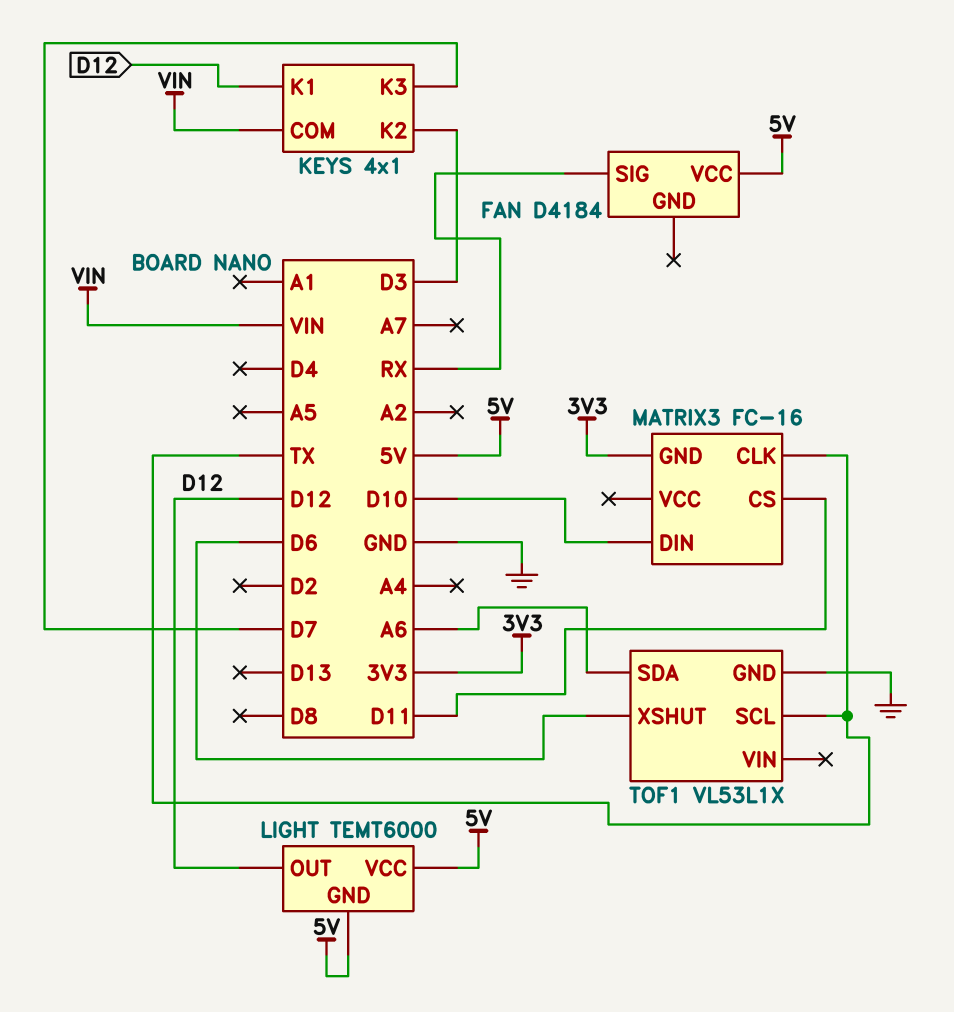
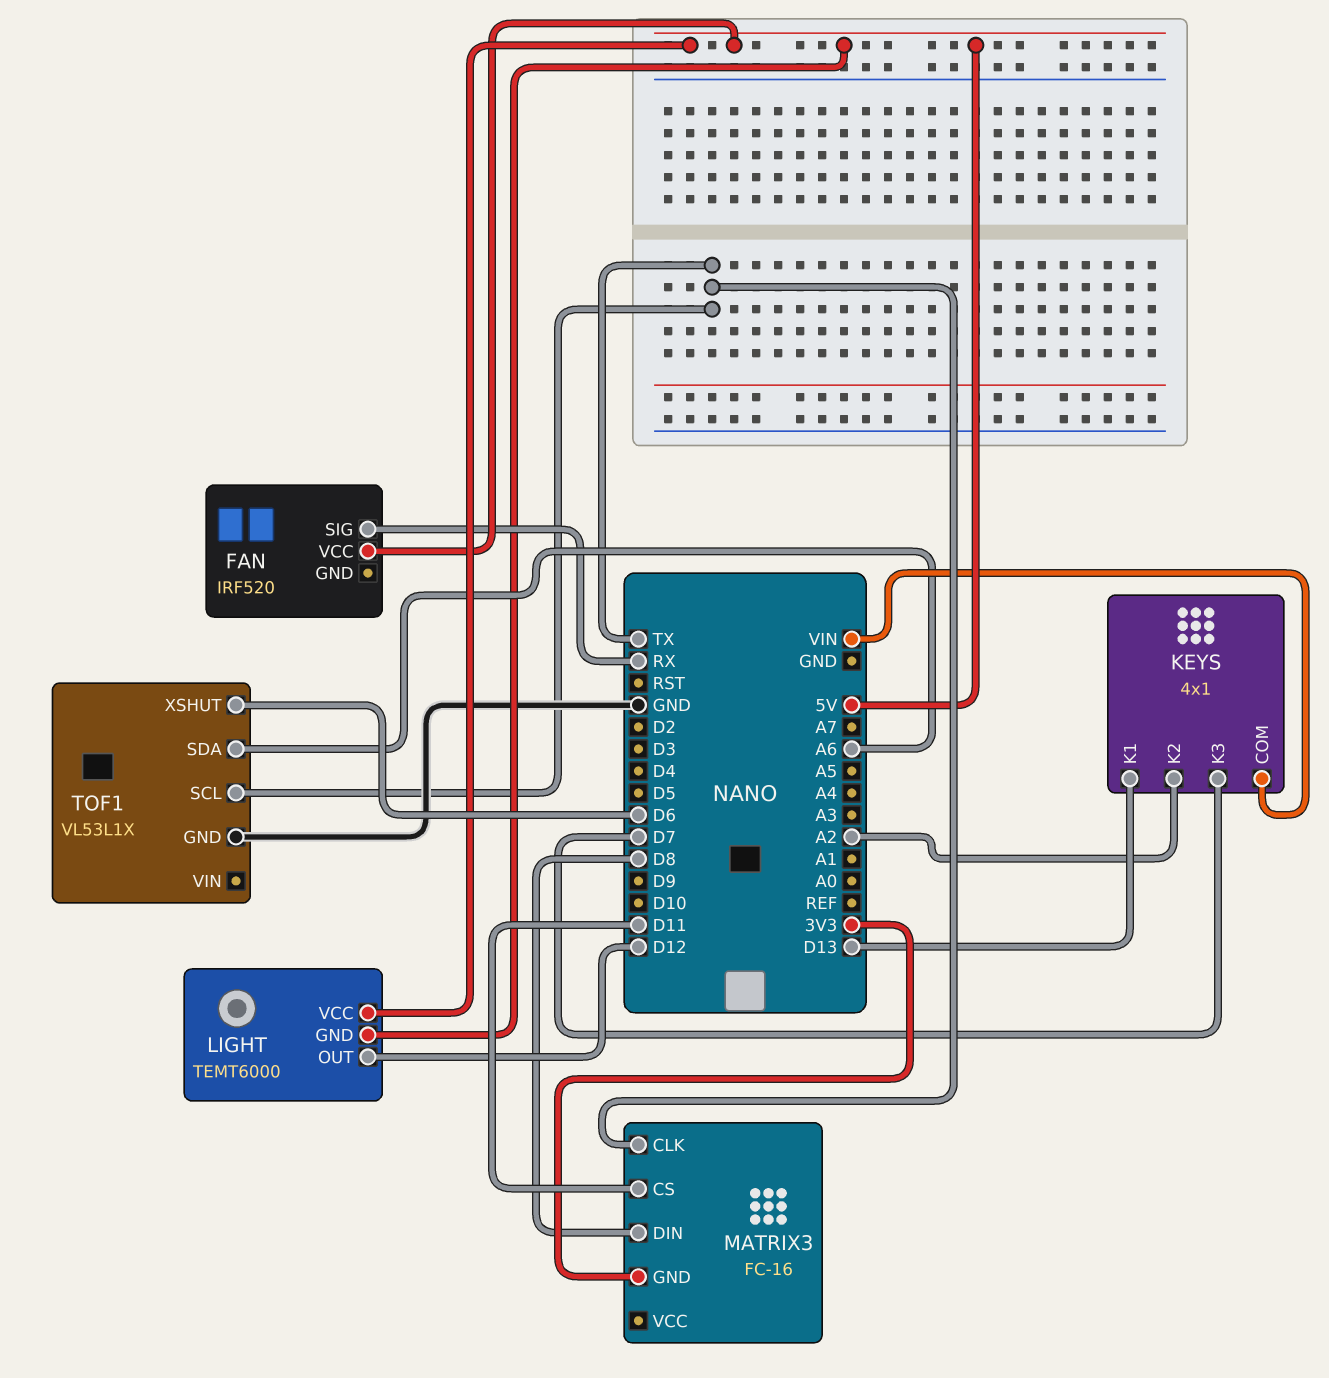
FAN: D4184 -> IRF520
KEYS pin K1: D12 -> D13
KEYS pin K2: D3 -> A2
MATRIX3 pin DIN: D10 -> D8

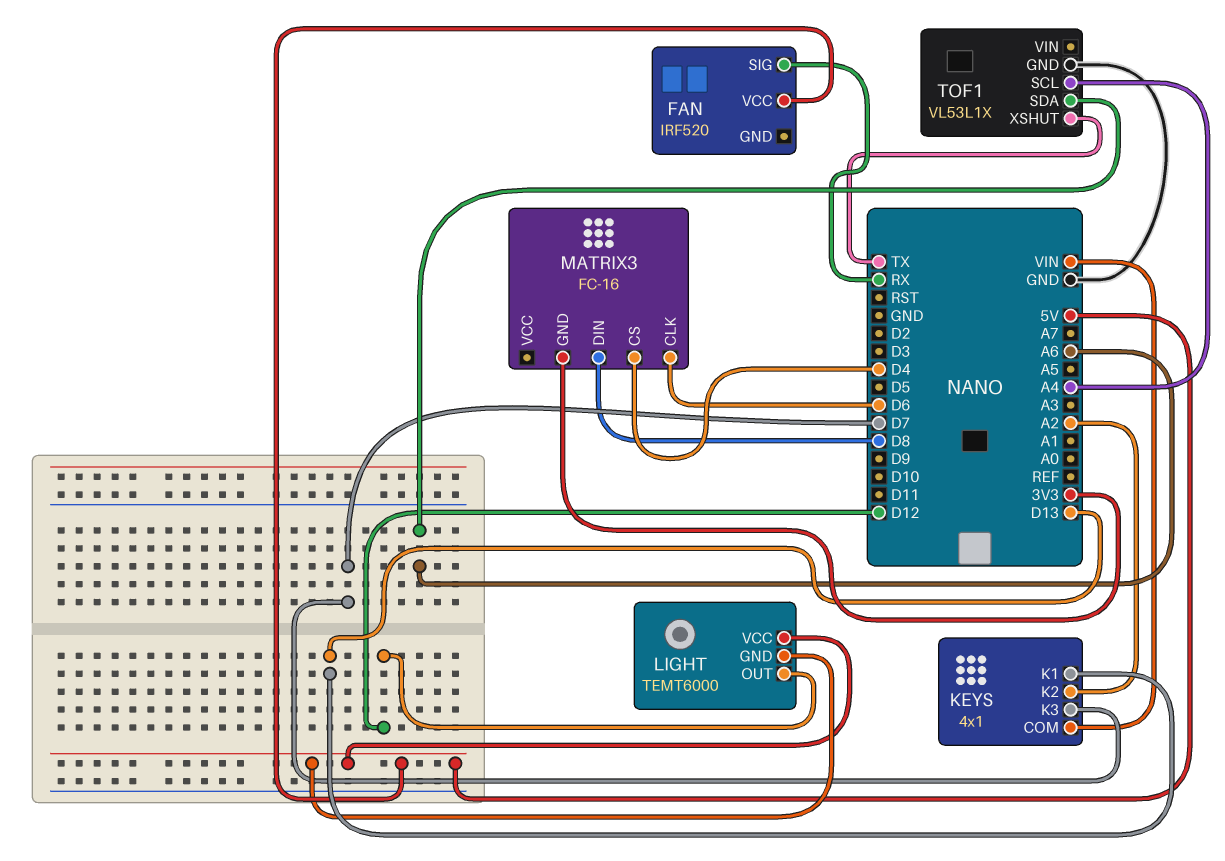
MATRIX3 pin CLK: TX -> D6
MATRIX3 pin CS: D11 -> D4
TOF1 pin SCL: TX -> A4
TOF1 pin XSHUT: D6 -> TX

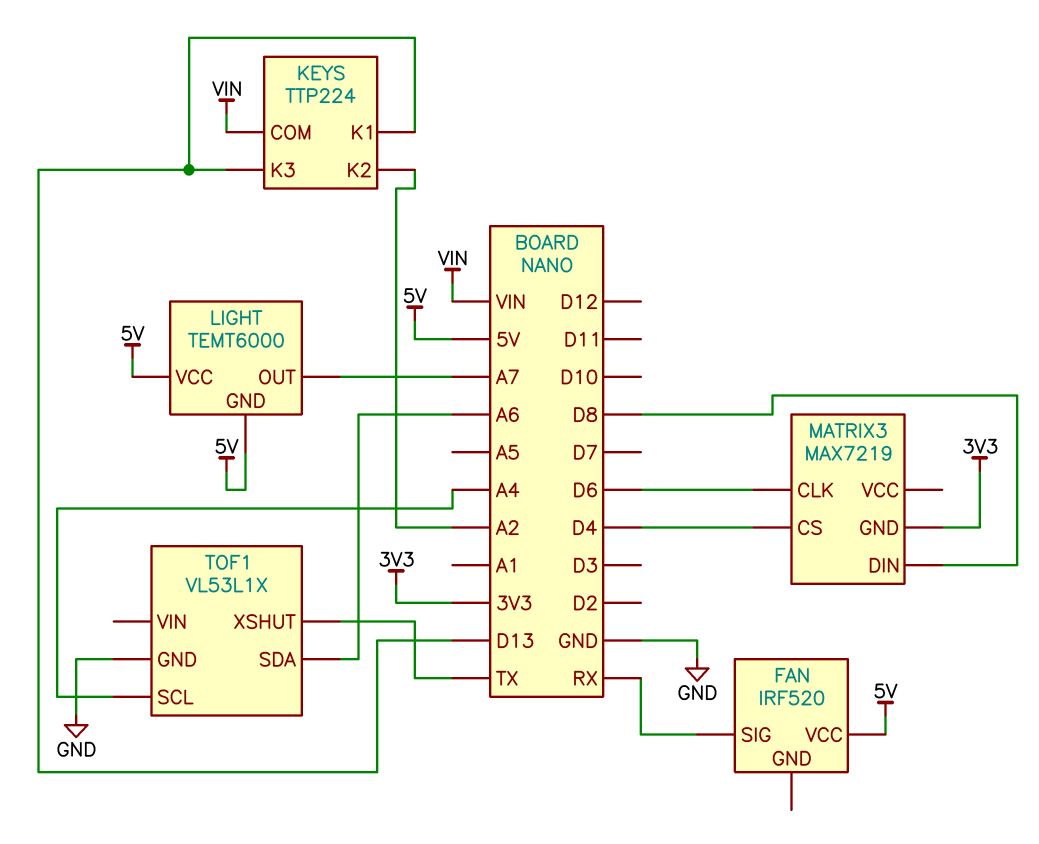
KEYS: 4x1 -> TTP224
KEYS pin K3: D7 -> D13
LIGHT pin OUT: D12 -> A7
MATRIX3: FC-16 -> MAX7219

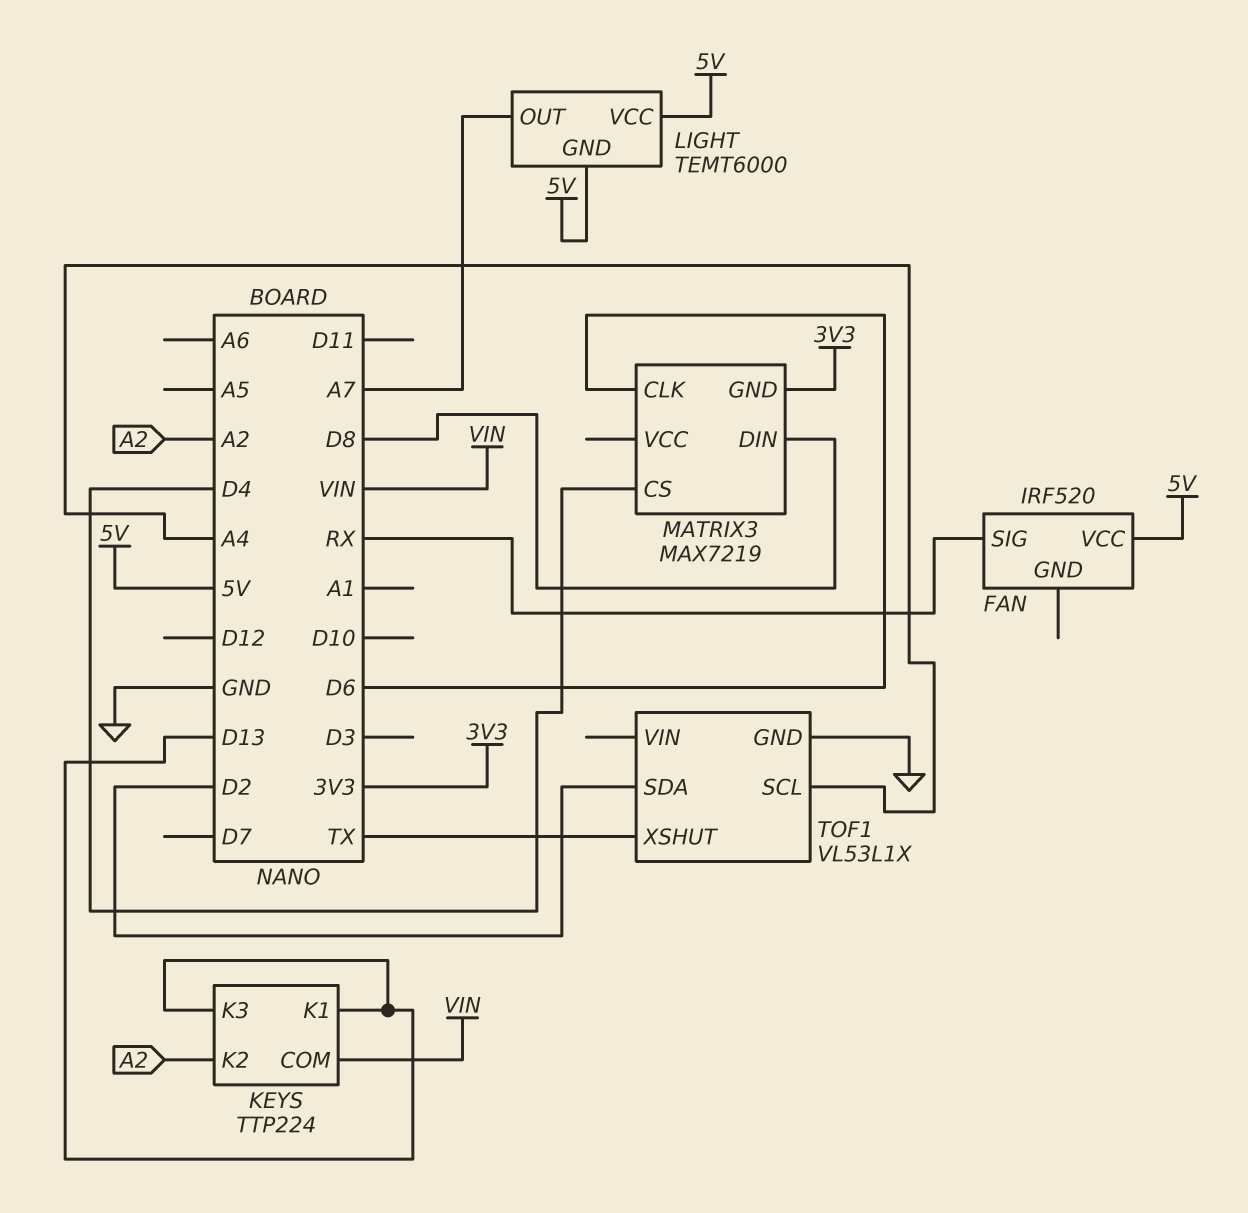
TOF1 pin SDA: A6 -> D2

